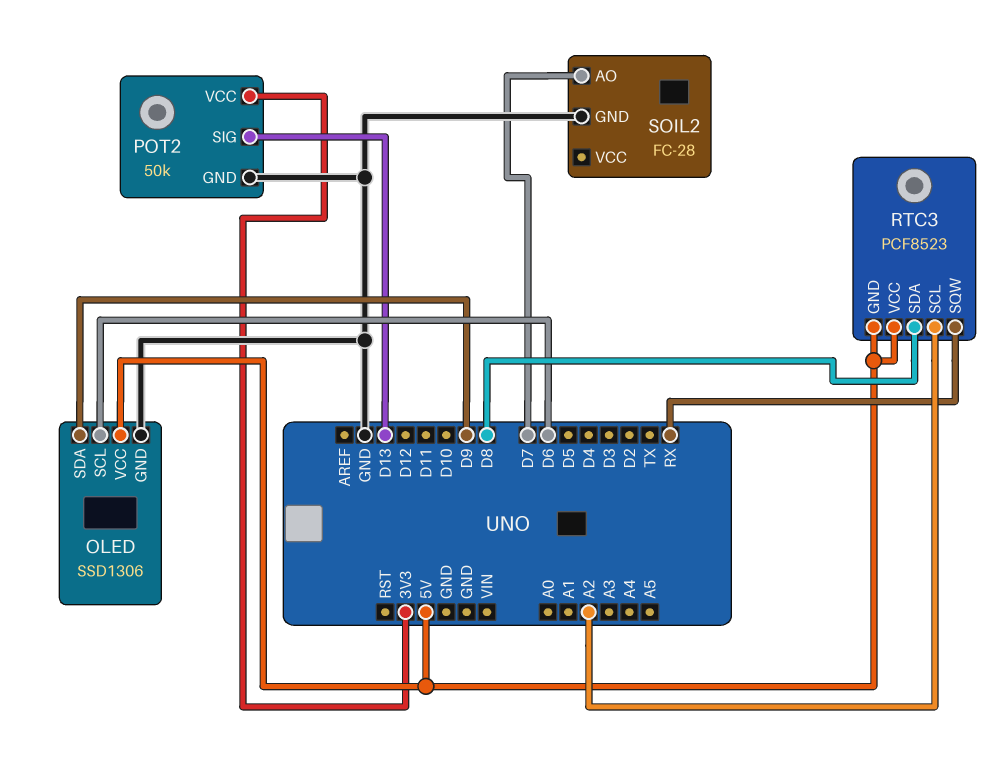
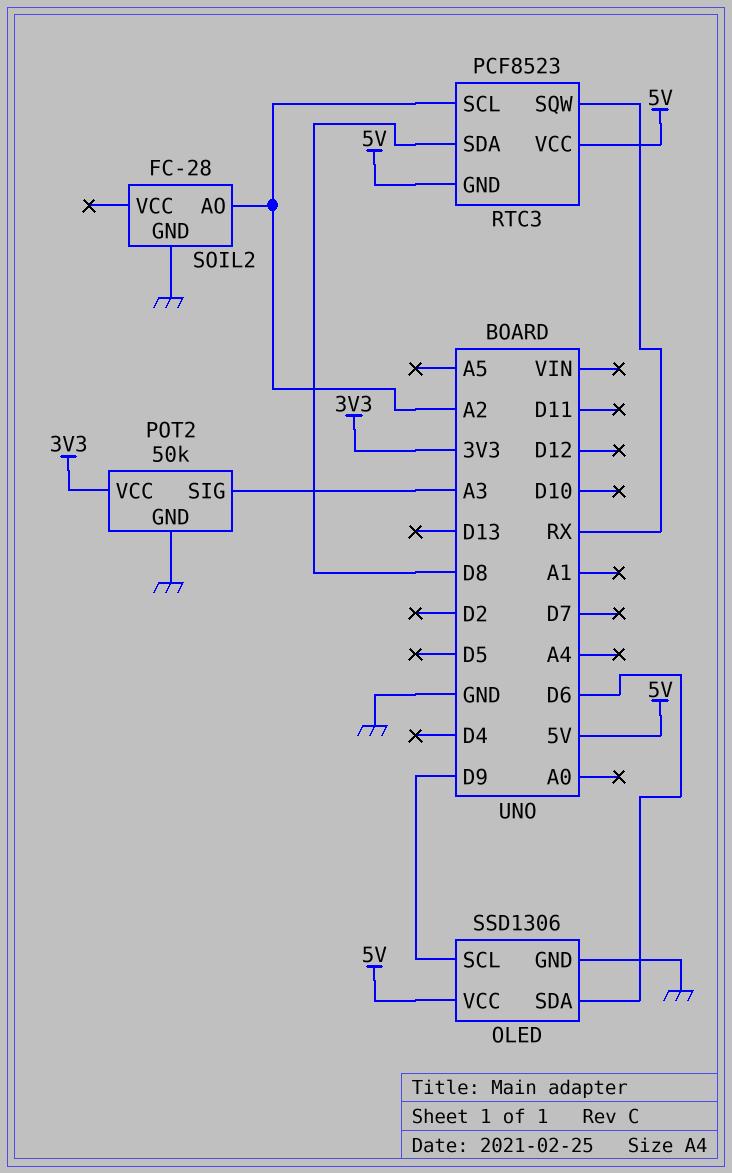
OLED pin SCL: D6 -> D9
OLED pin SDA: D9 -> D6
POT2 pin SIG: D13 -> A3
SOIL2 pin AO: D7 -> A2

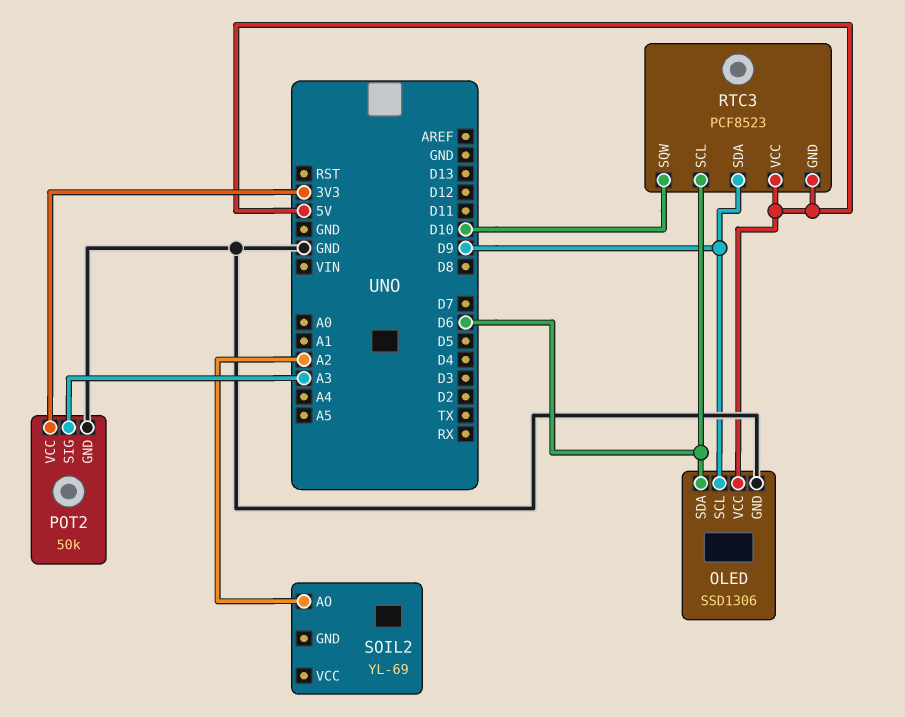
RTC3 pin SCL: A2 -> D6
RTC3 pin SDA: D8 -> D9
RTC3 pin SQW: RX -> D10
SOIL2: FC-28 -> YL-69
SOIL2 pin GND: GND -> none

